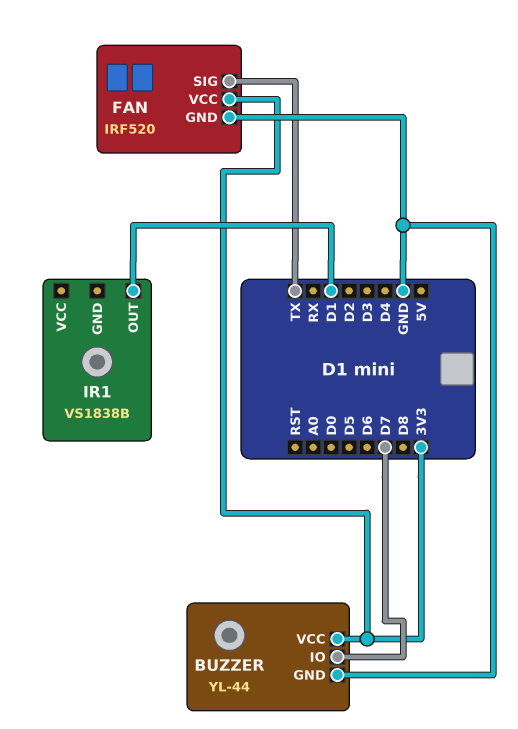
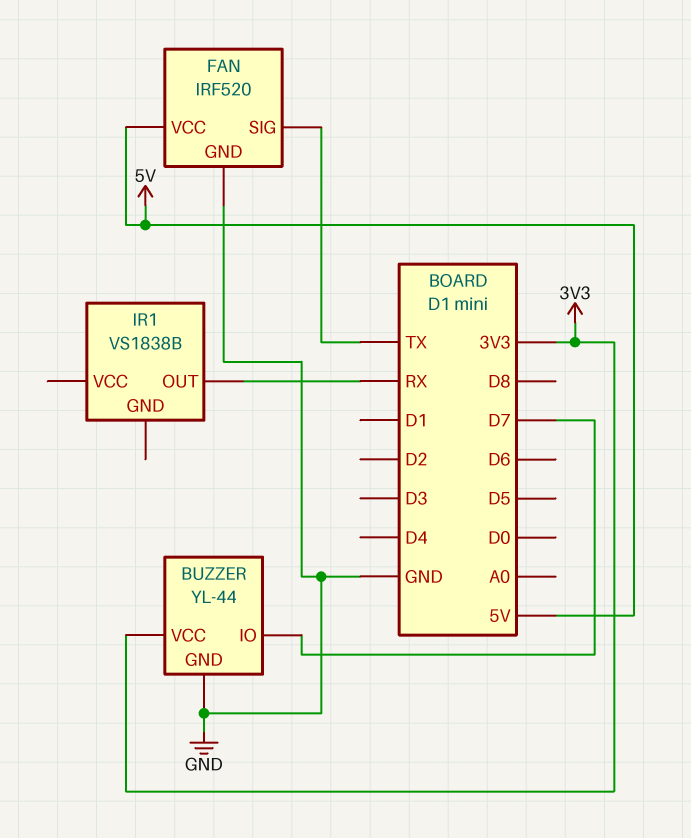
FAN pin VCC: 3V3 -> 5V
IR1 pin OUT: D1 -> RX

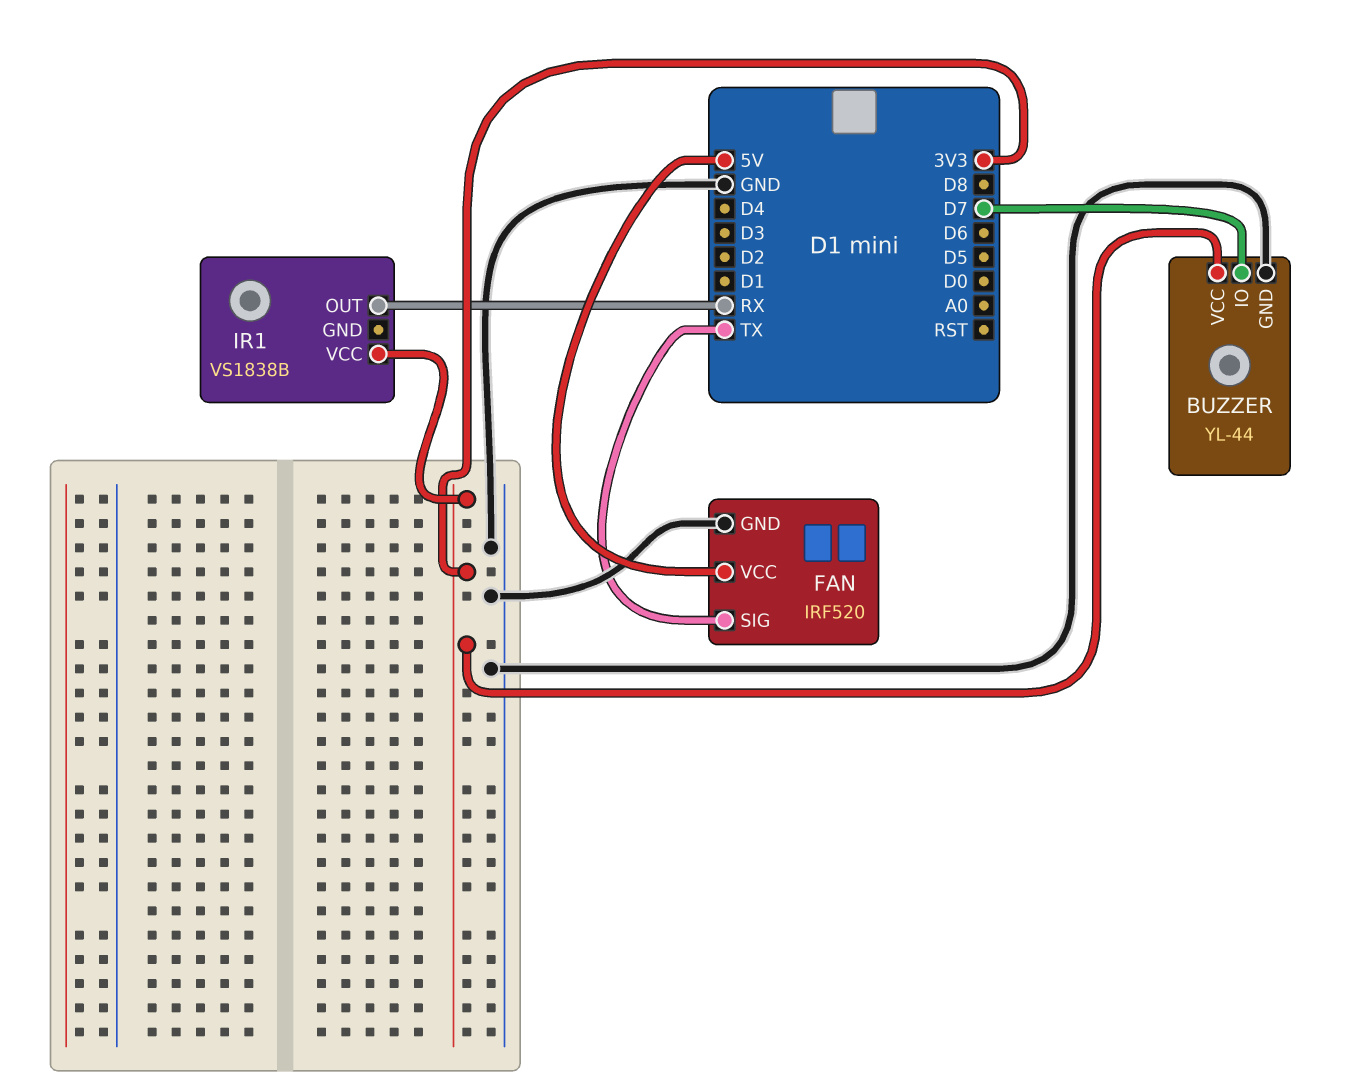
IR1 pin VCC: none -> 3V3

